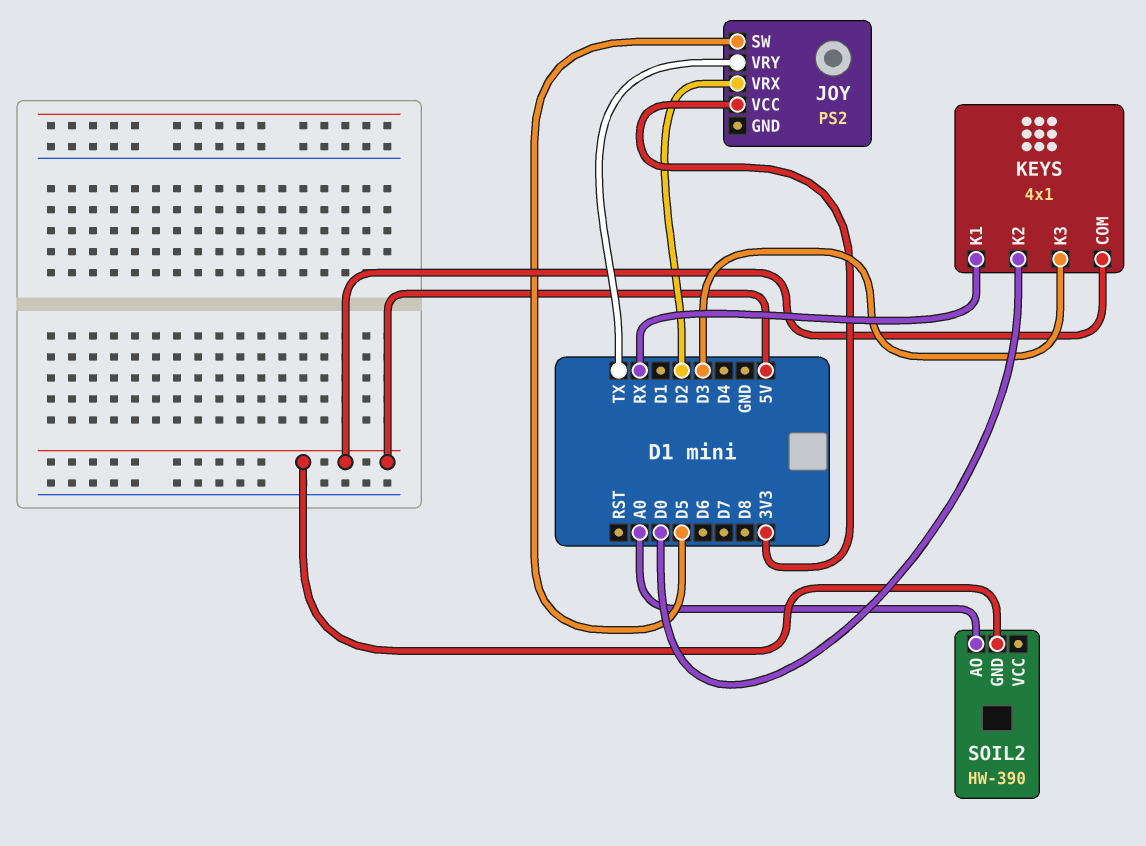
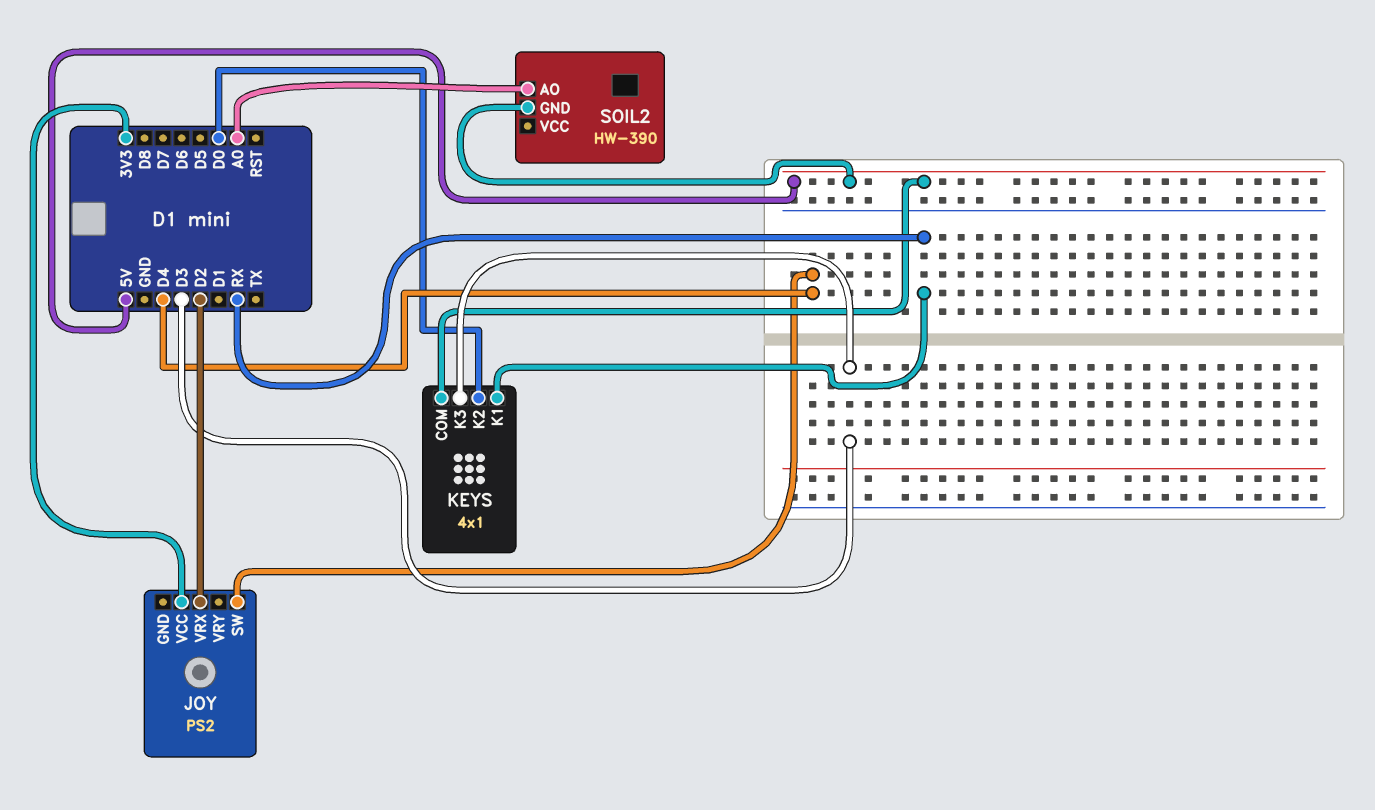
JOY pin SW: D5 -> D4
JOY pin VRY: TX -> none

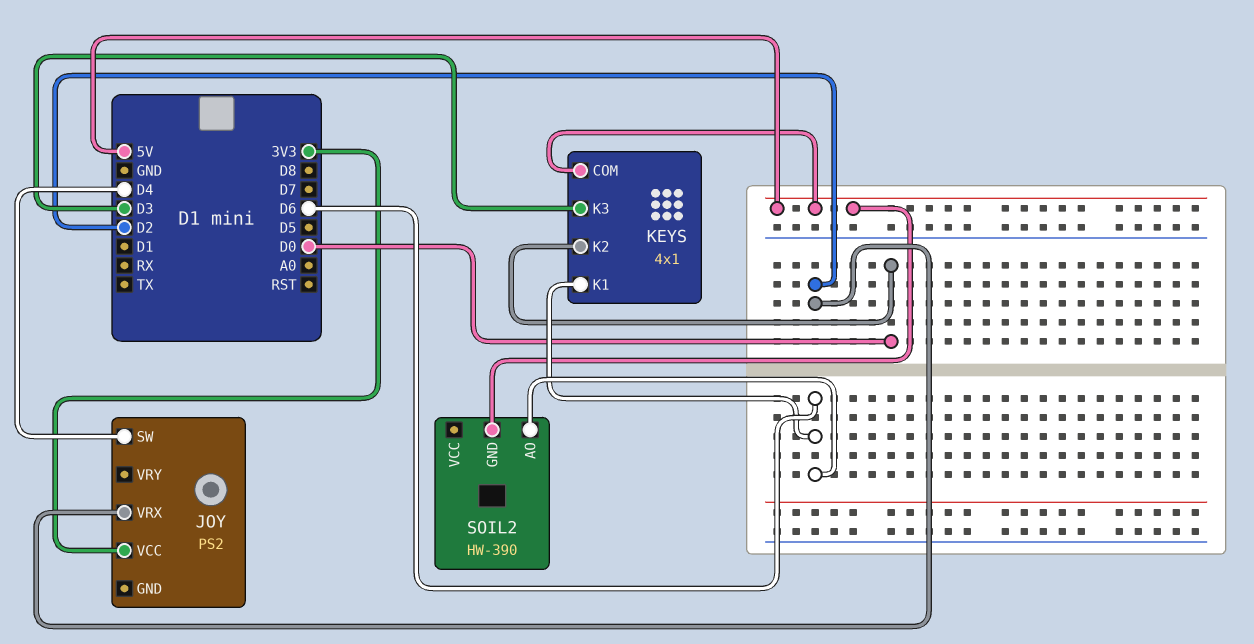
KEYS pin K1: RX -> D6
SOIL2 pin AO: A0 -> D6

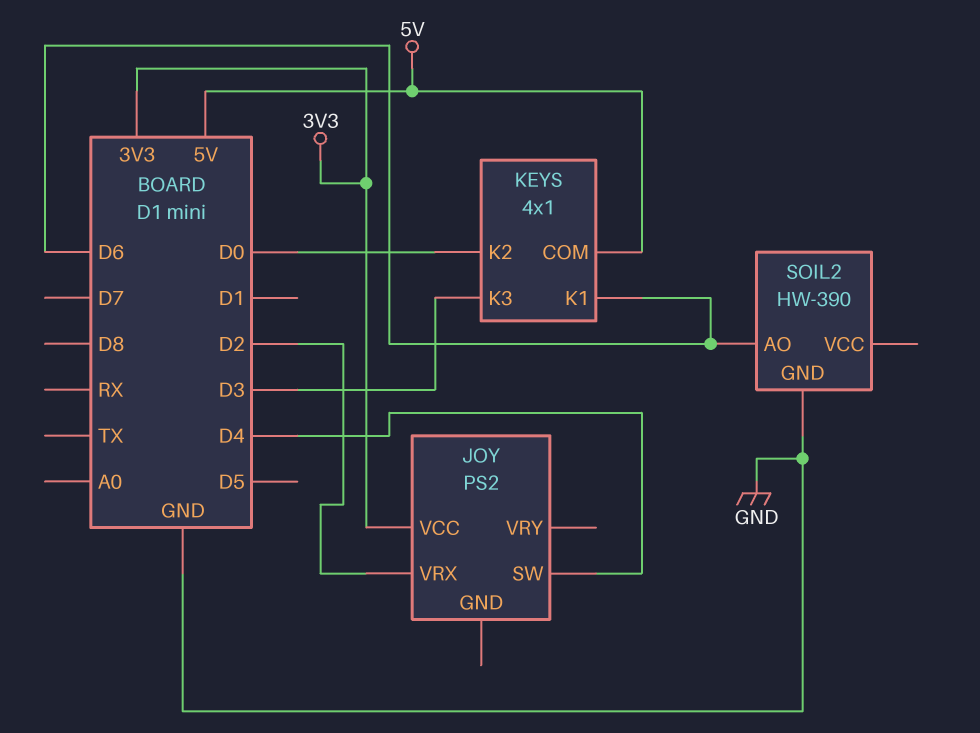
SOIL2 pin GND: 5V -> GND

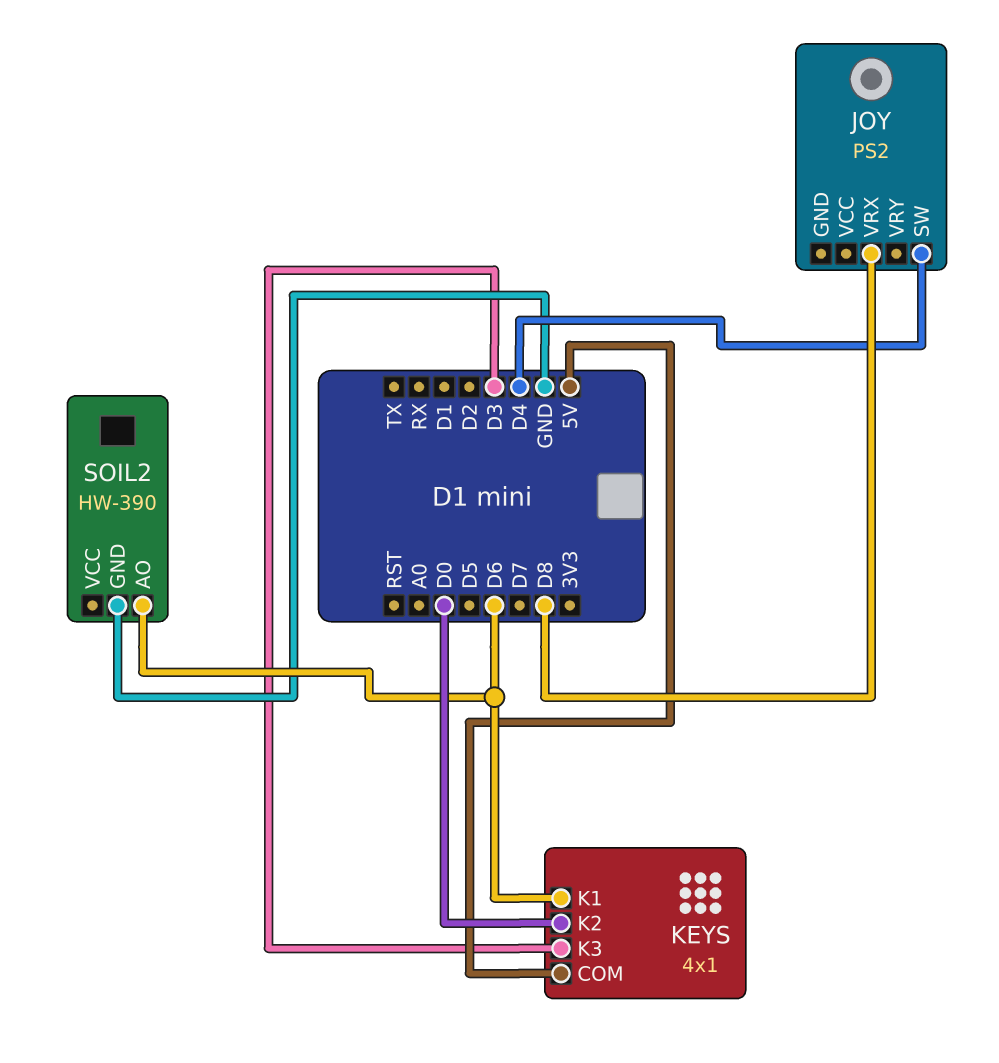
JOY pin VCC: 3V3 -> none
JOY pin VRX: D2 -> D8

